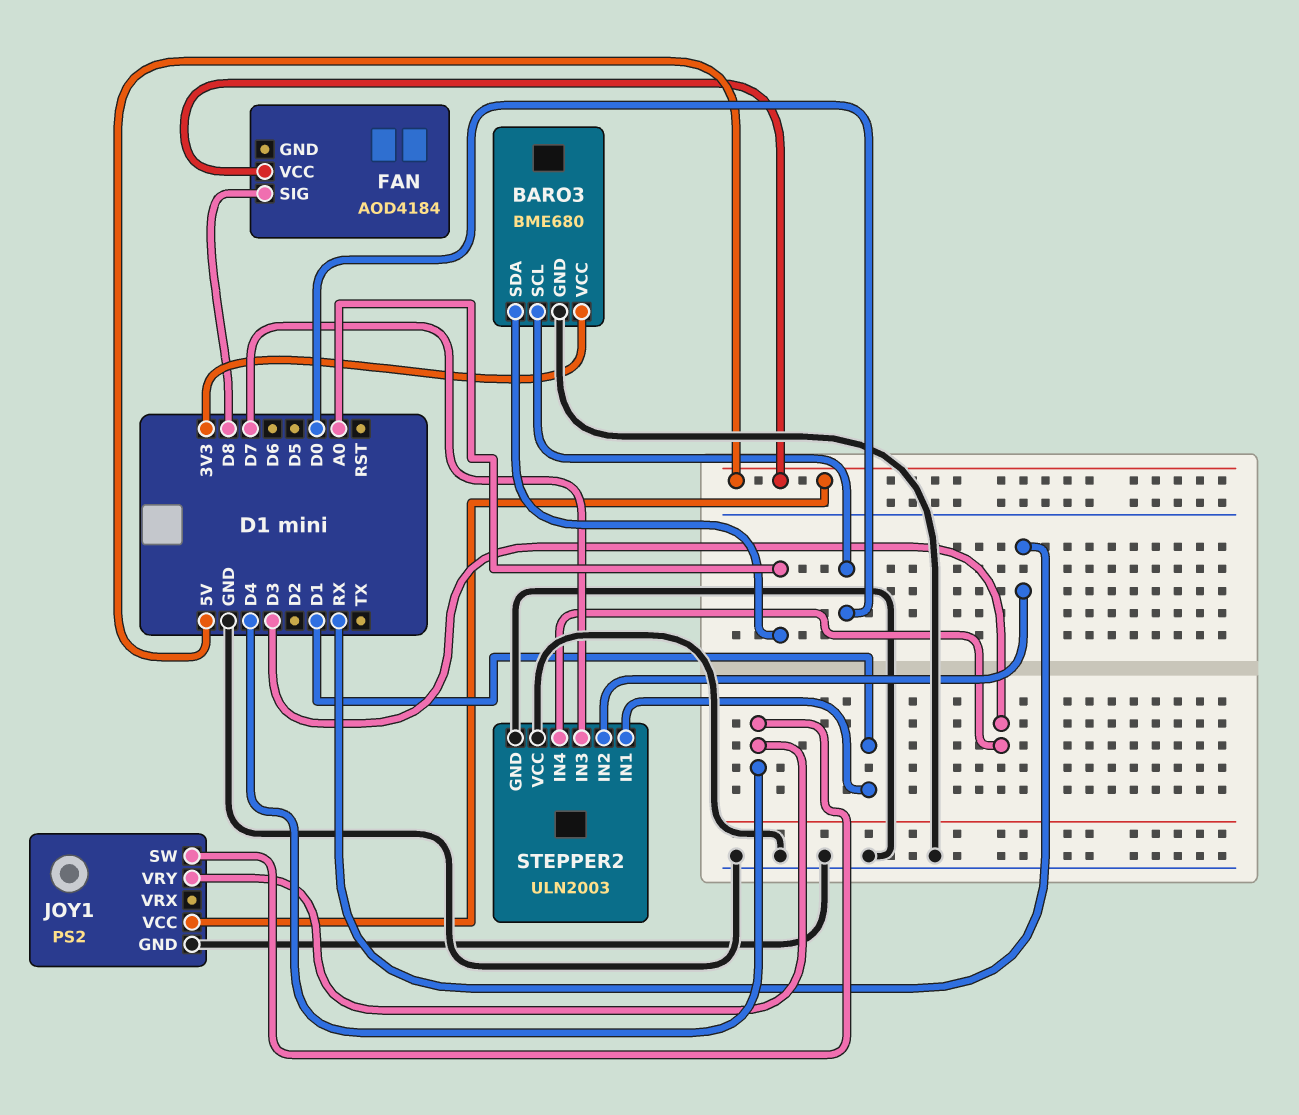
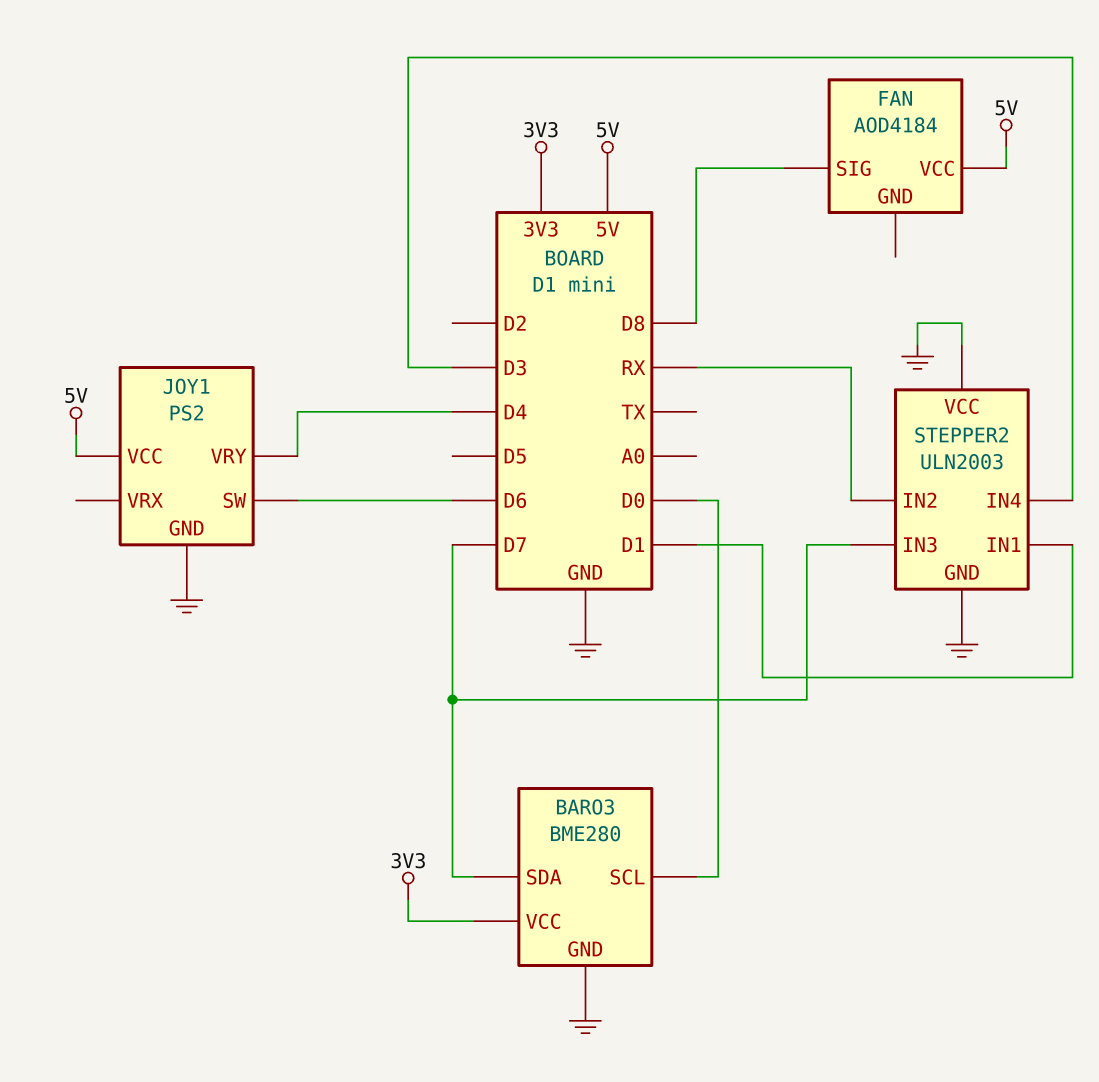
BARO3: BME680 -> BME280
BARO3 pin SDA: A0 -> D7
JOY1 pin SW: D4 -> D6

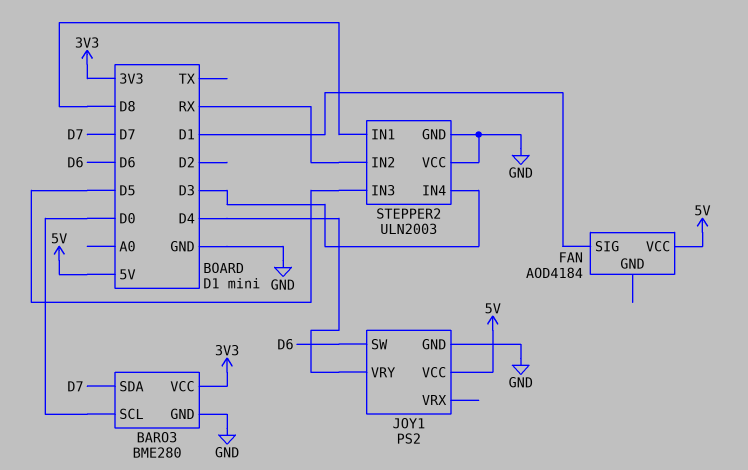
FAN pin SIG: D8 -> D1
STEPPER2 pin IN1: D1 -> D8
STEPPER2 pin IN3: D7 -> D5

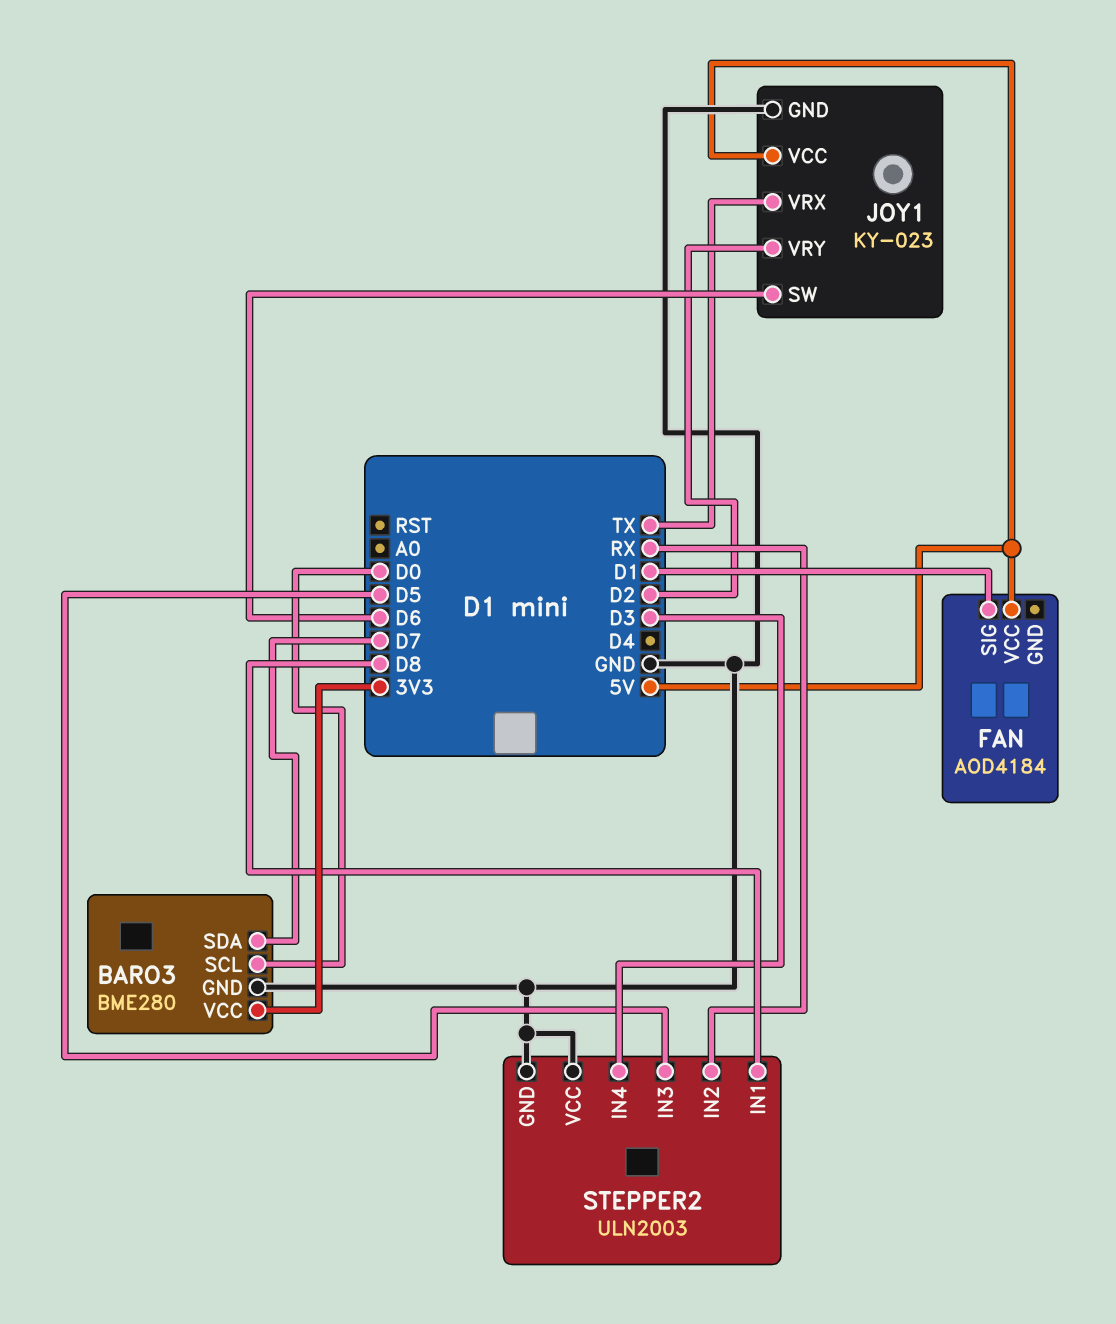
JOY1: PS2 -> KY-023
JOY1 pin VRX: none -> TX
JOY1 pin VRY: D4 -> D2

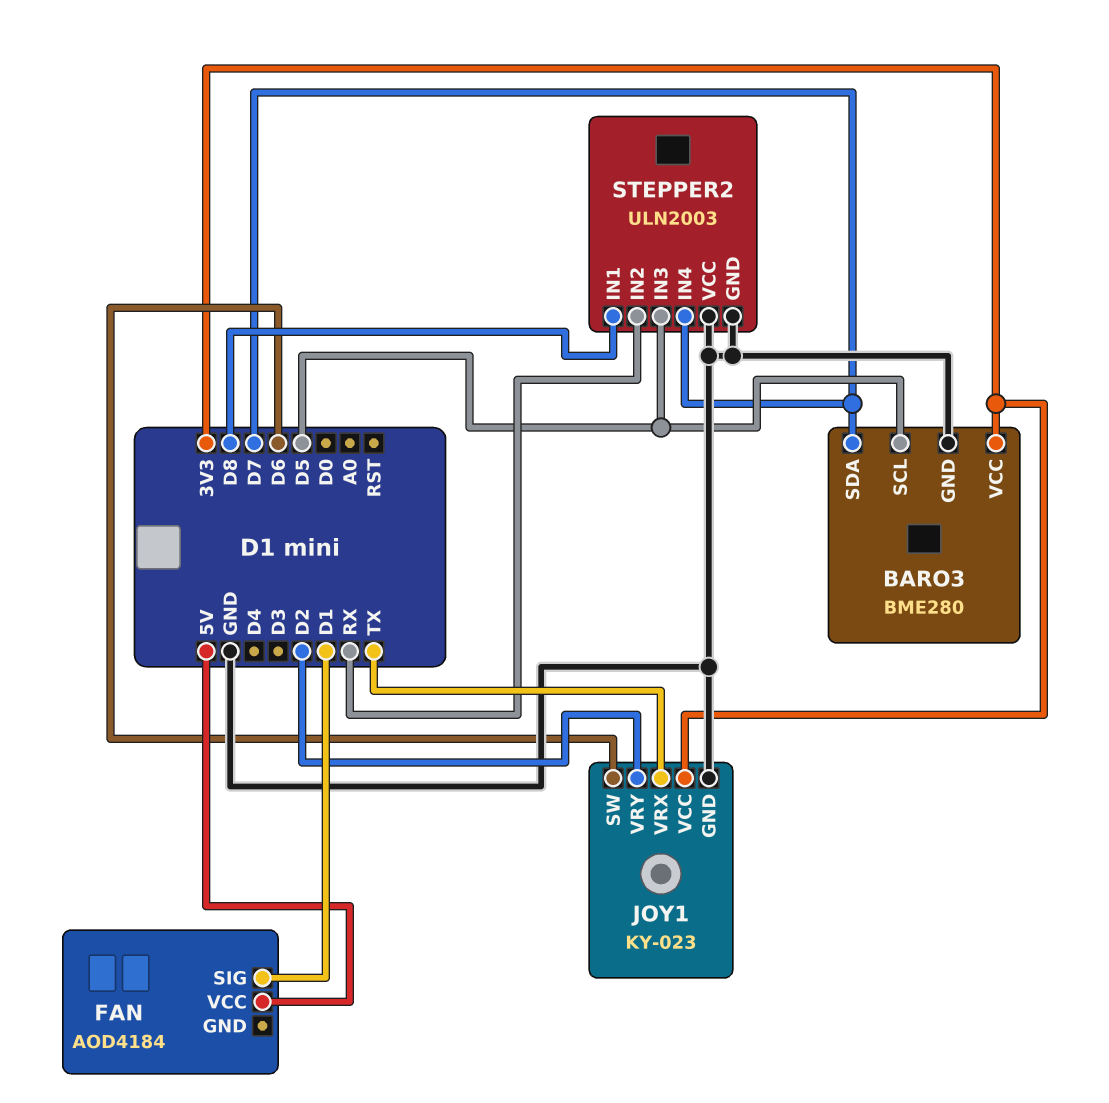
BARO3 pin SCL: D0 -> D5
JOY1 pin VCC: 5V -> 3V3
STEPPER2 pin IN4: D3 -> D7

